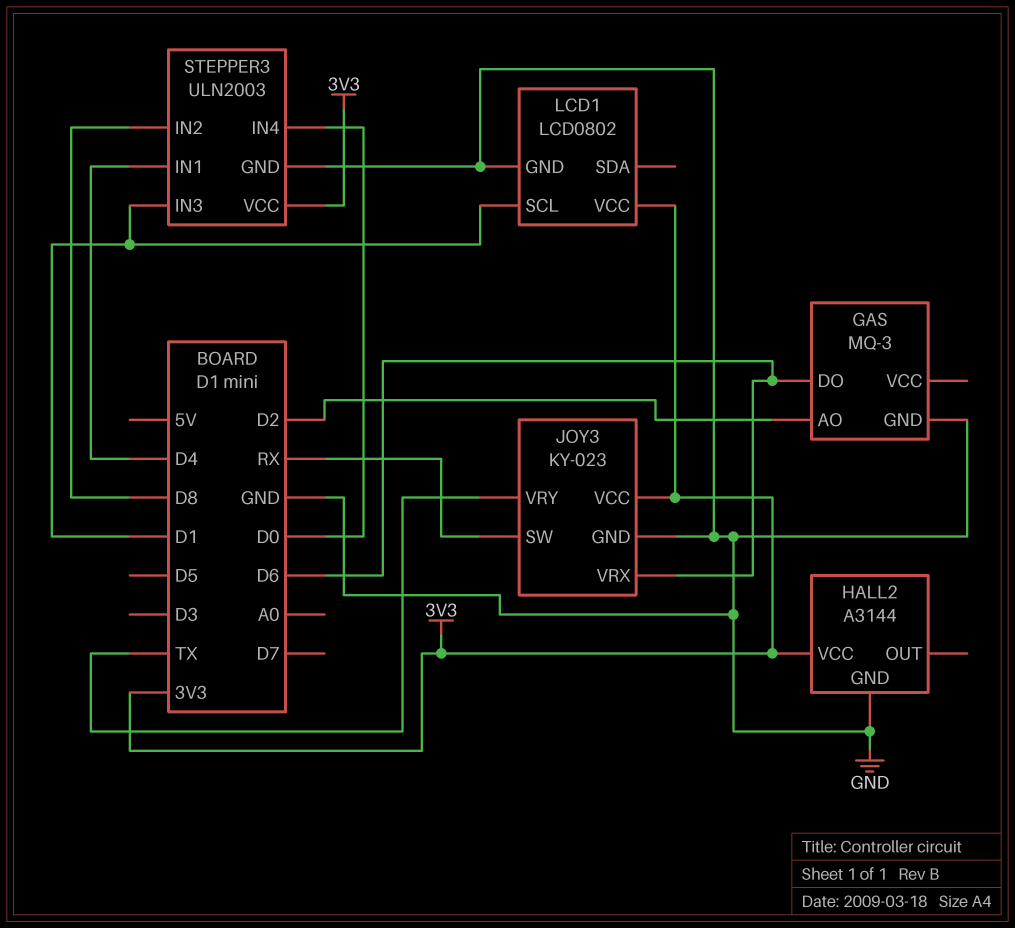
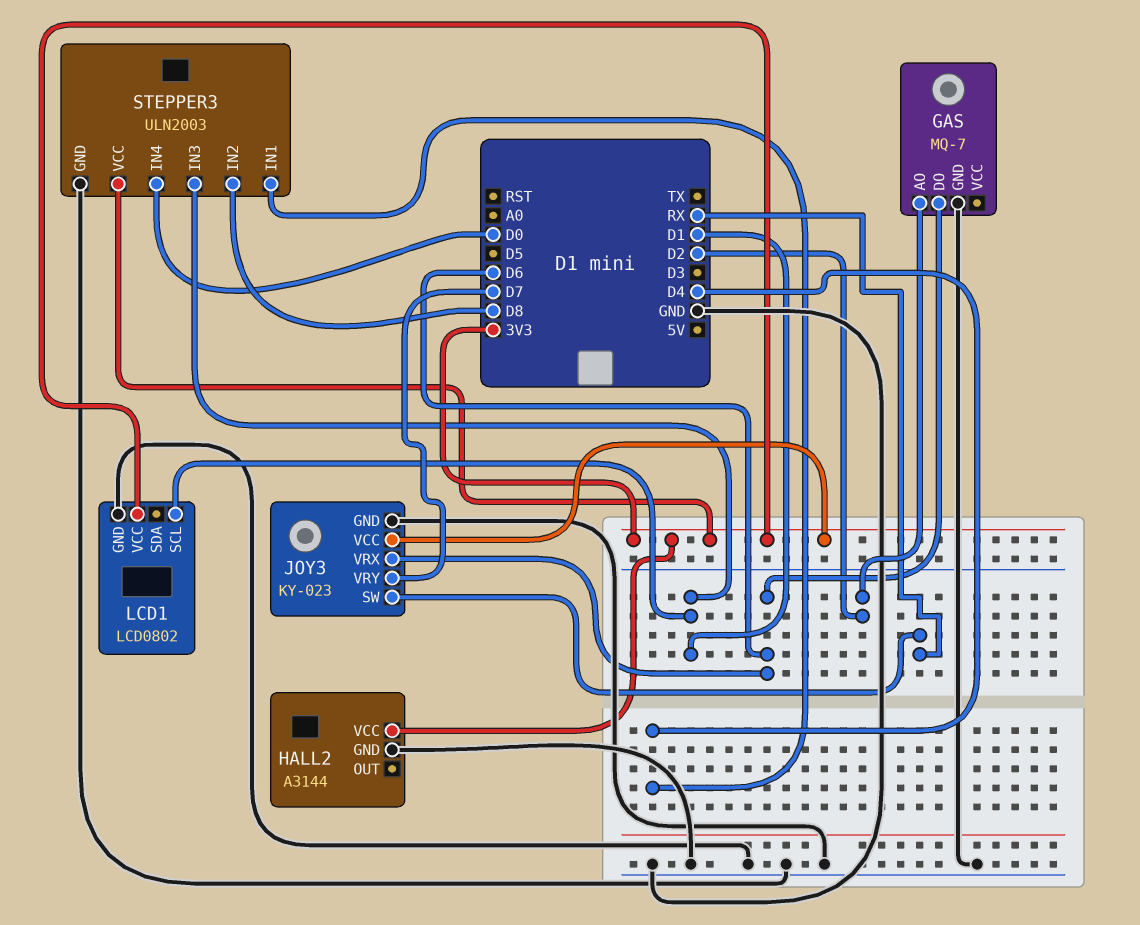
GAS: MQ-3 -> MQ-7
JOY3 pin VRY: TX -> D7

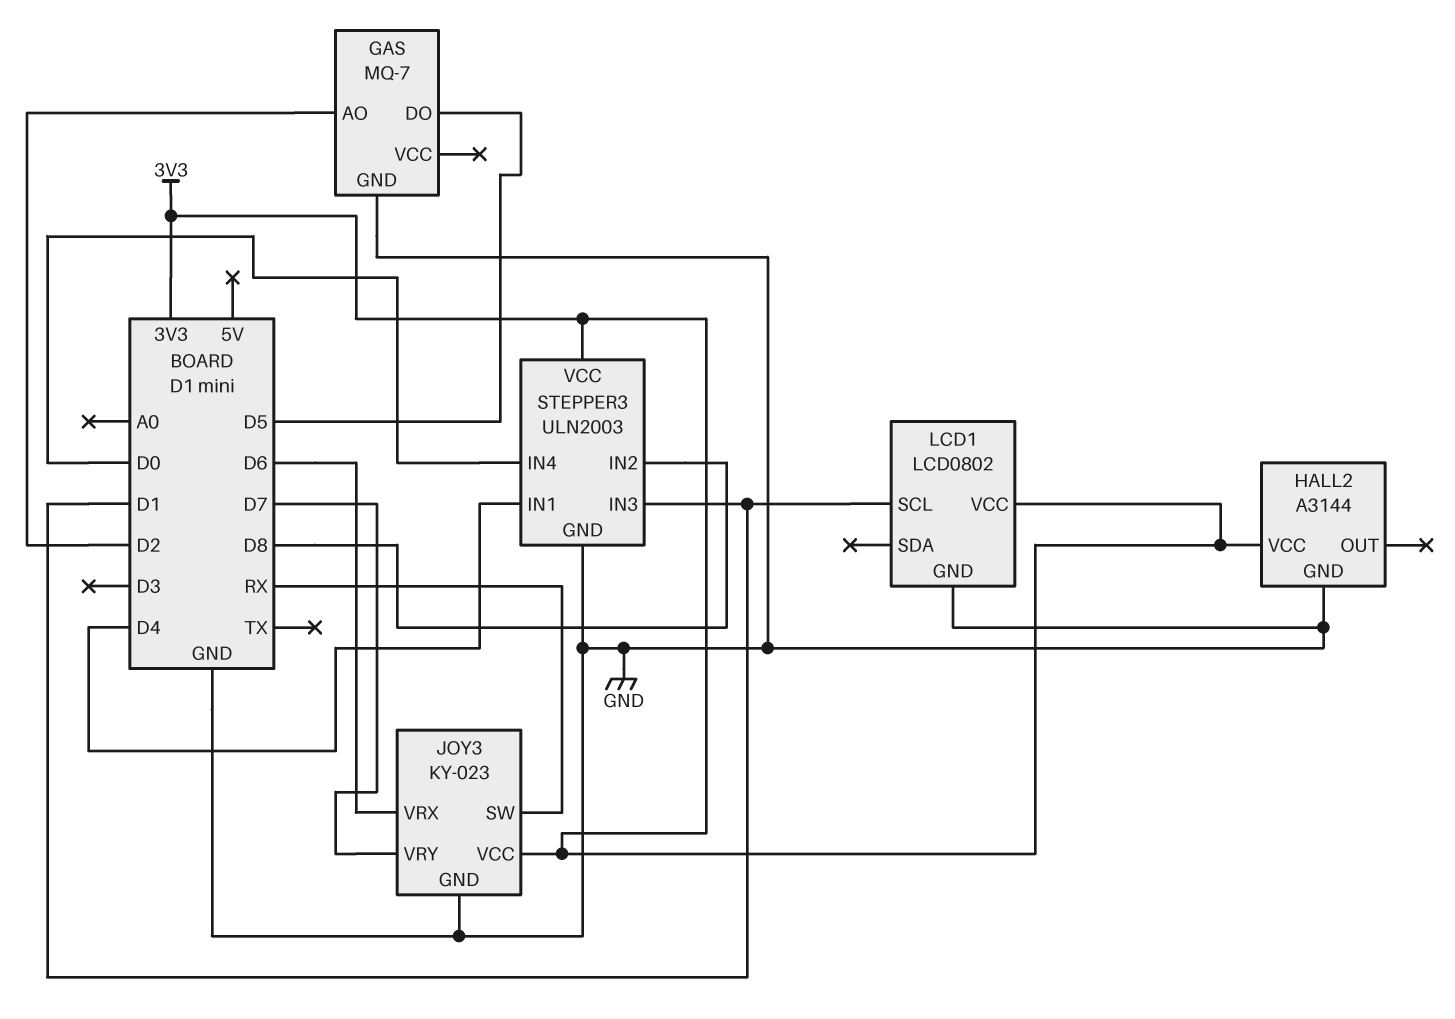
GAS pin DO: D6 -> D5

